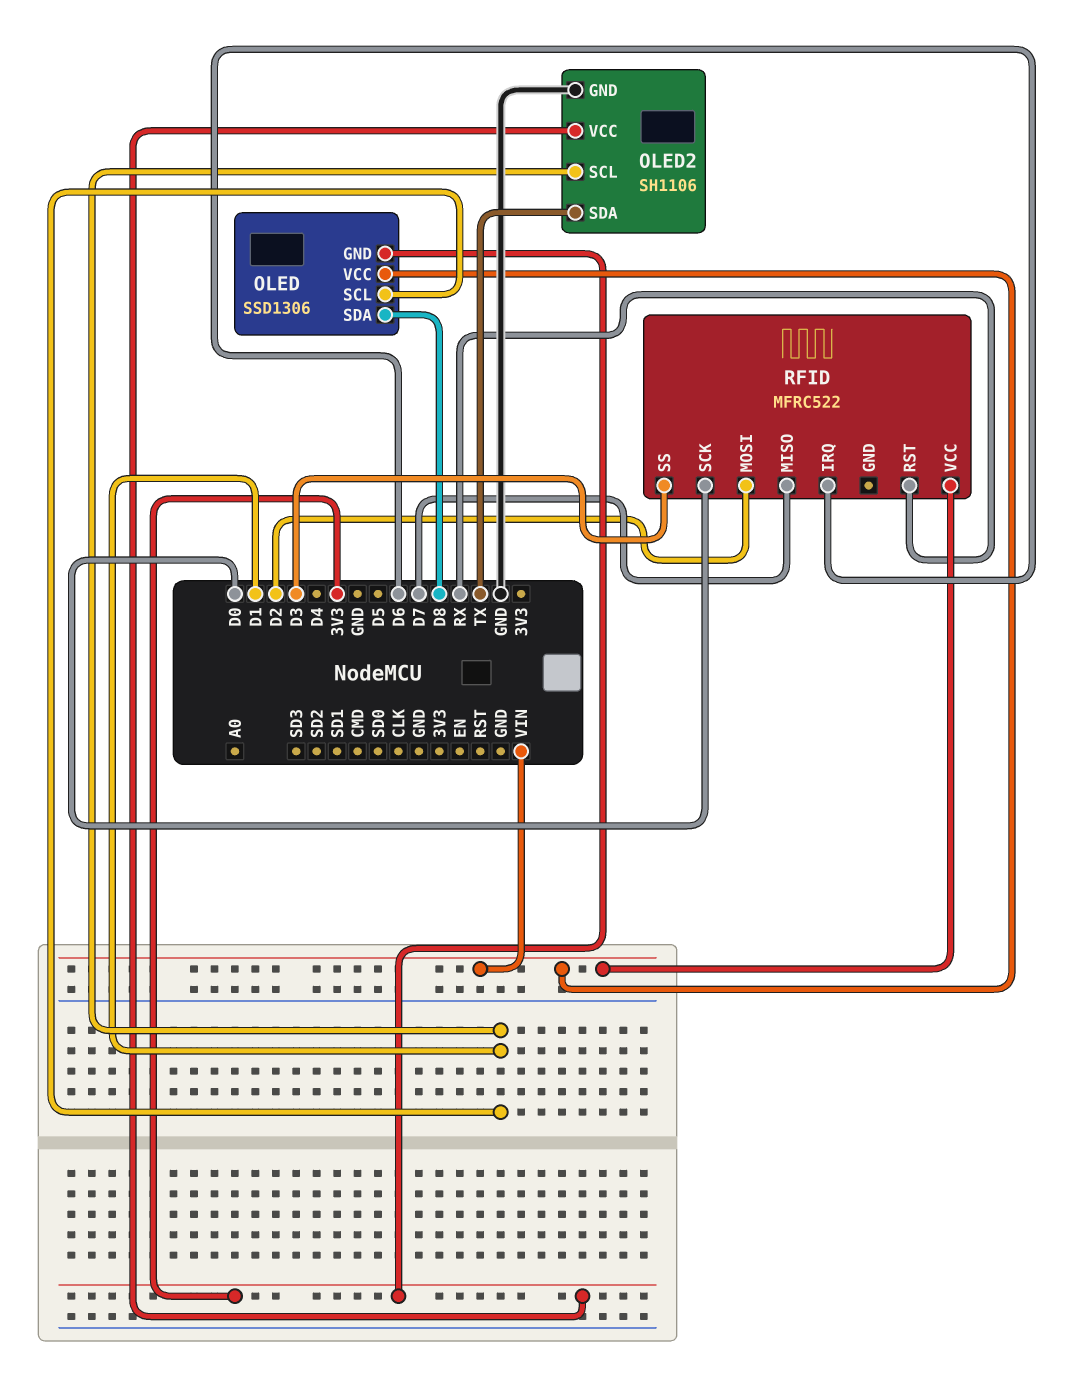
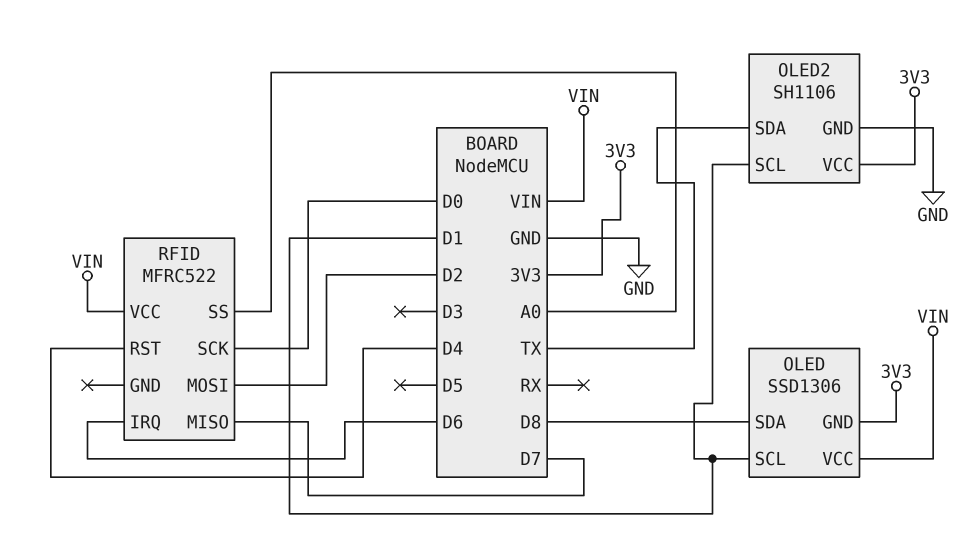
RFID pin RST: RX -> D4
RFID pin SS: D3 -> A0

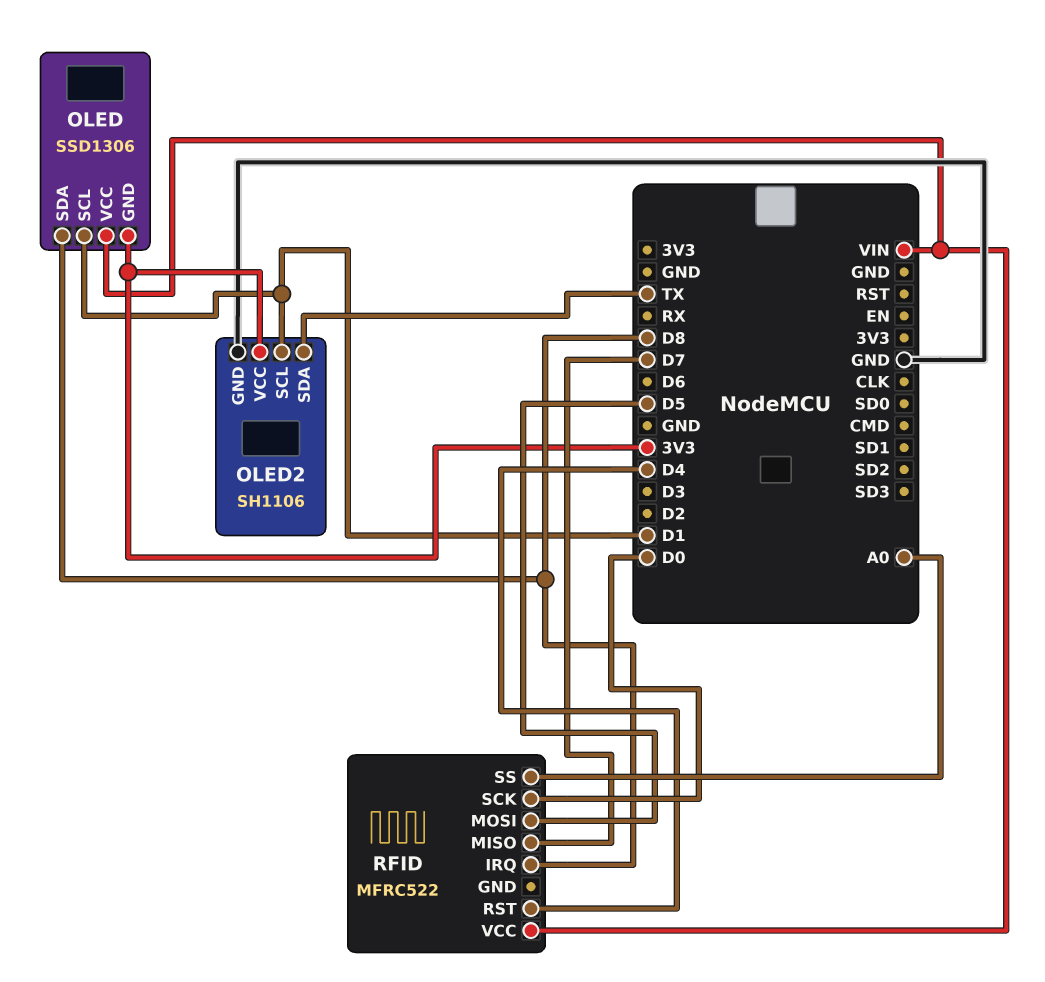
RFID pin IRQ: D6 -> D8
RFID pin MOSI: D2 -> D5

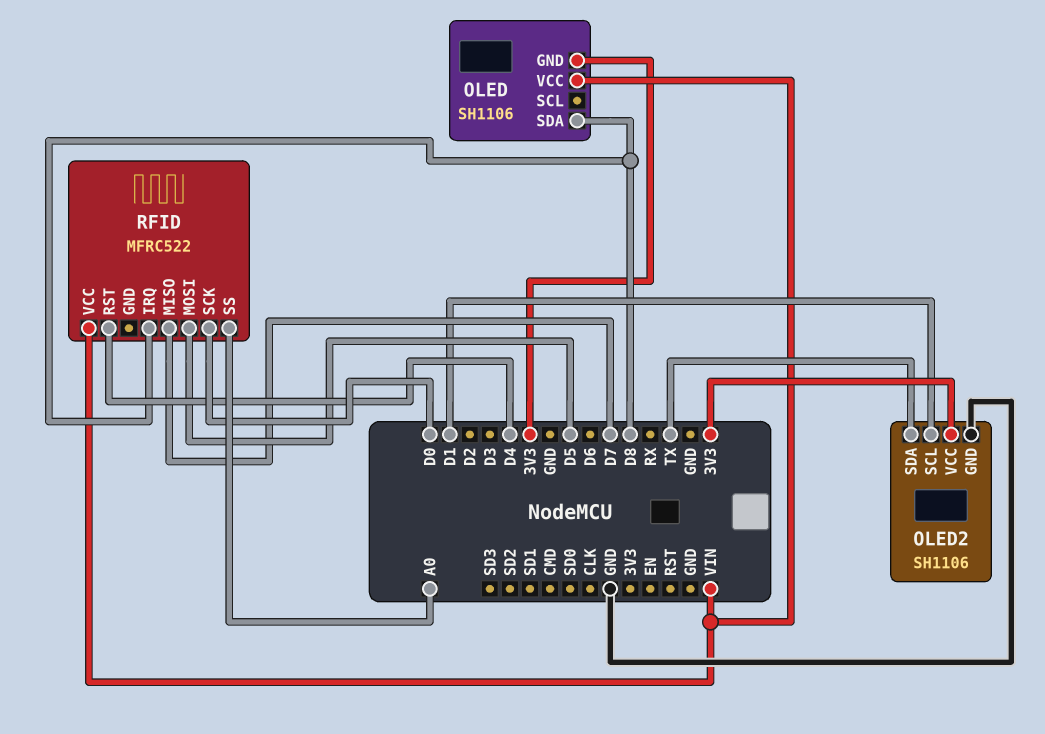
OLED: SSD1306 -> SH1106
OLED pin SCL: D1 -> none

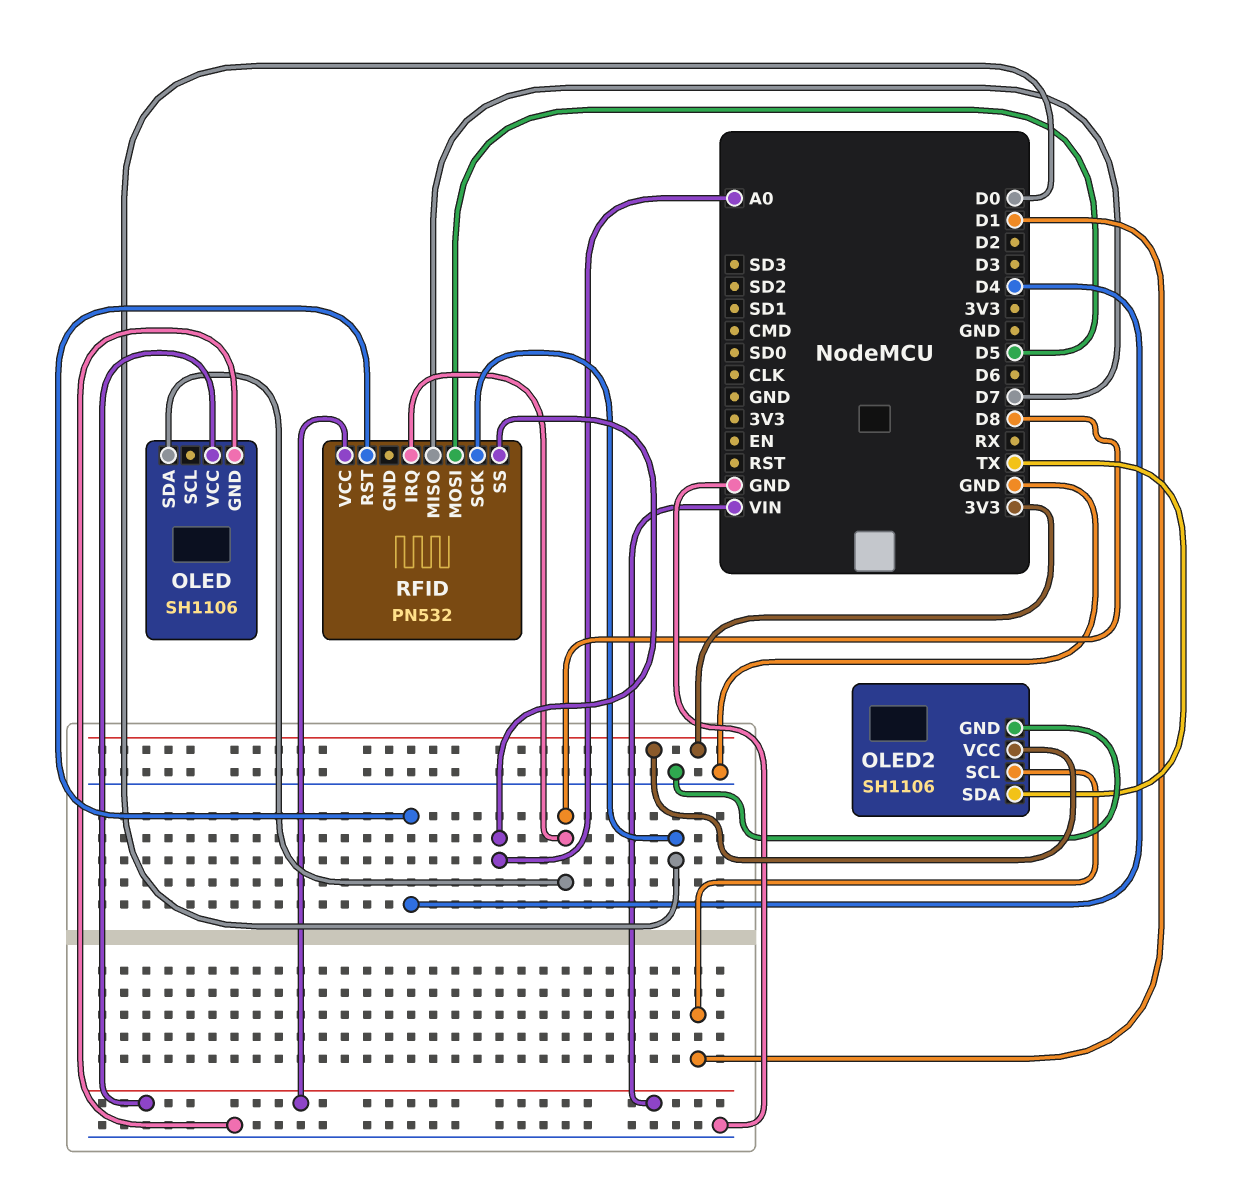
OLED pin GND: 3V3 -> GND
RFID: MFRC522 -> PN532

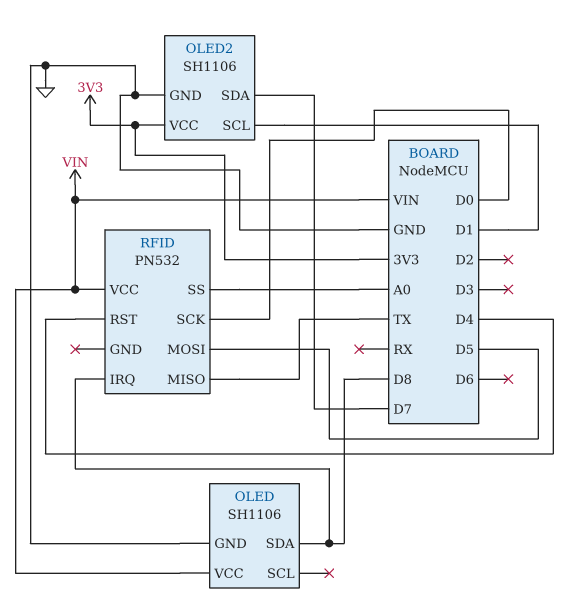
OLED2 pin SDA: TX -> D7
RFID pin MISO: D7 -> TX

